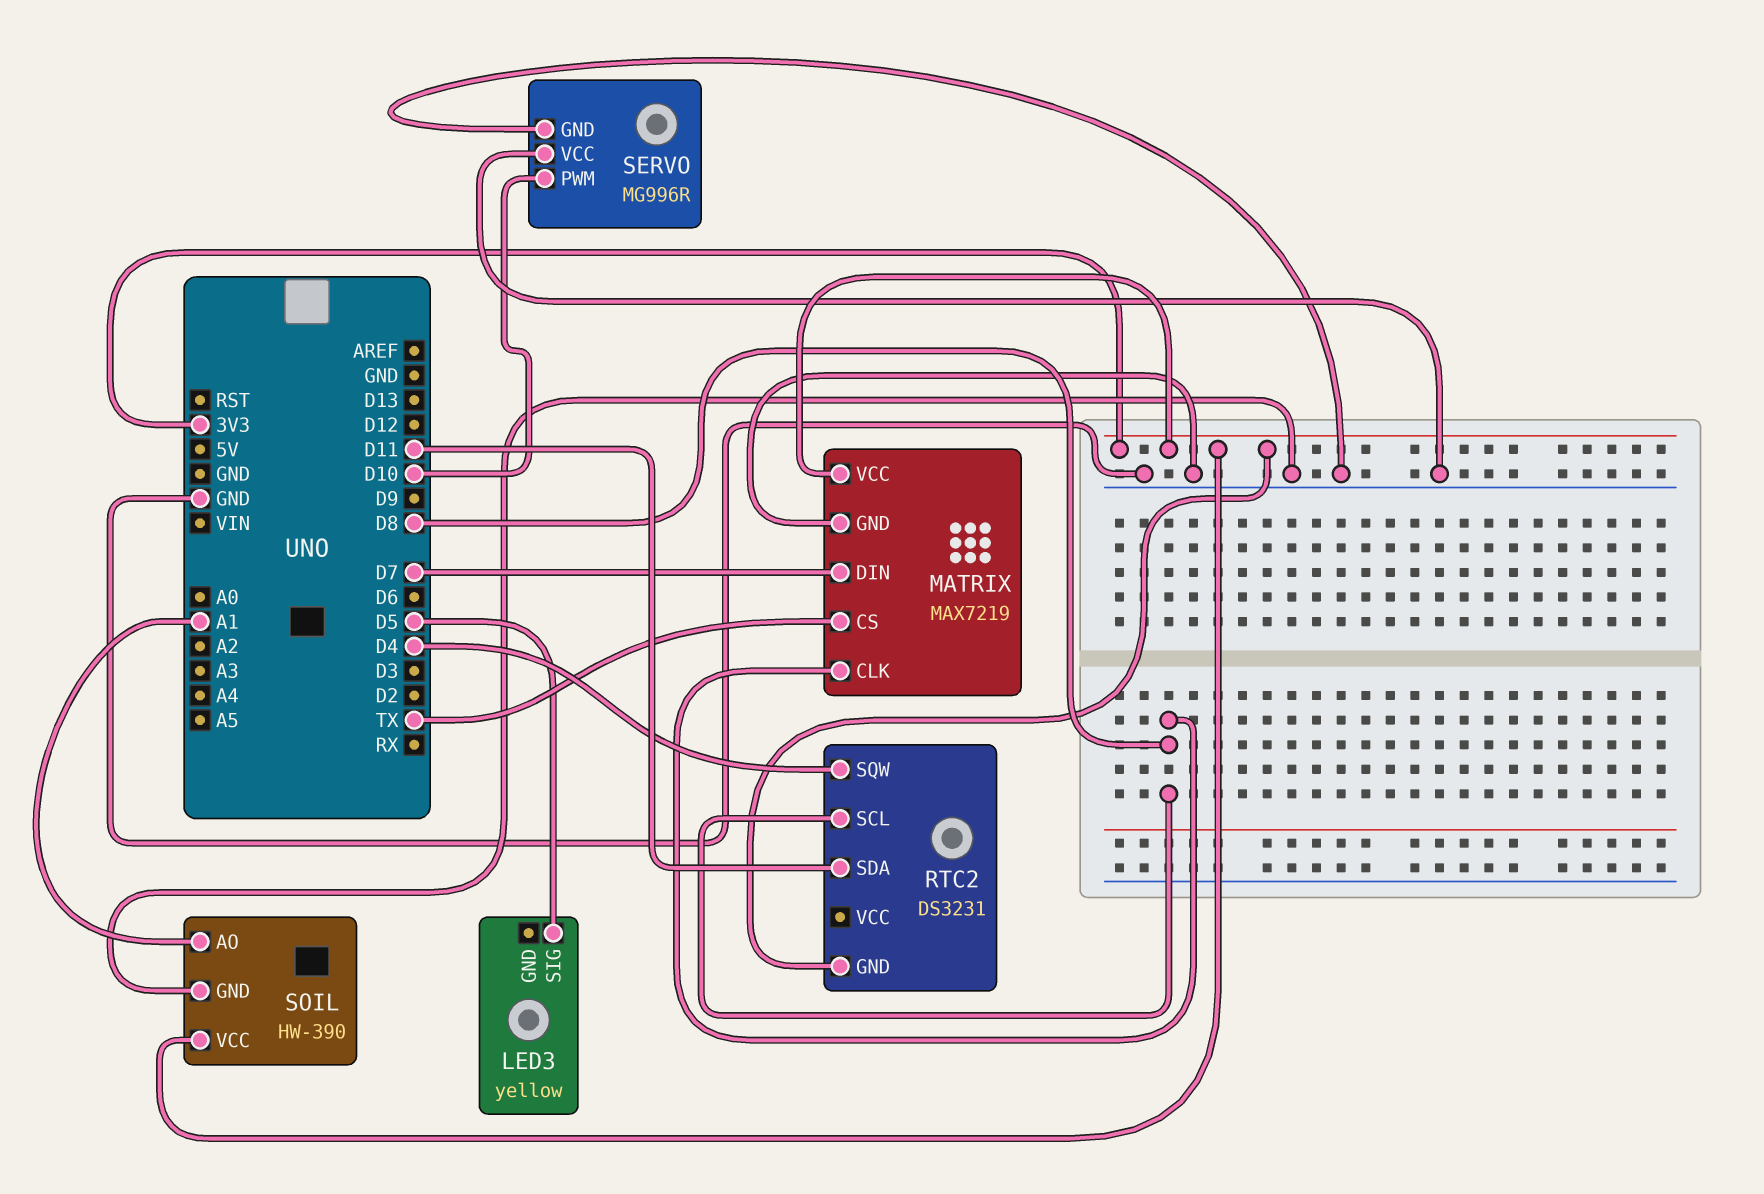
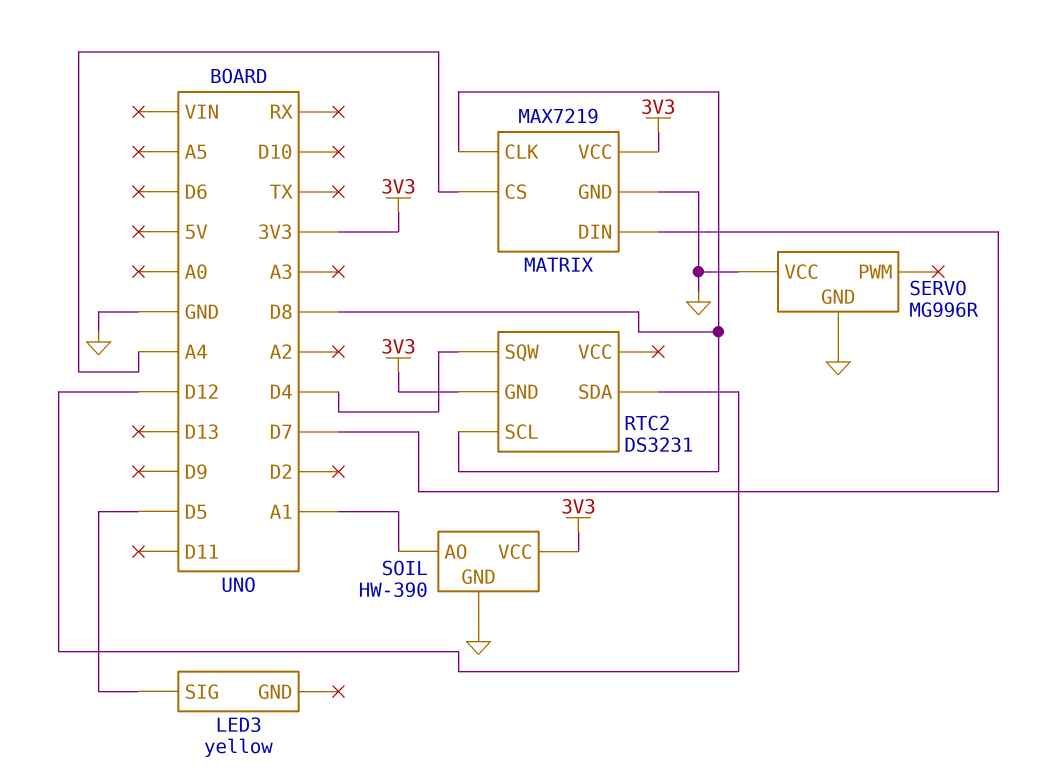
MATRIX pin CS: TX -> A4
RTC2 pin SDA: D11 -> D12
SERVO pin PWM: D10 -> none

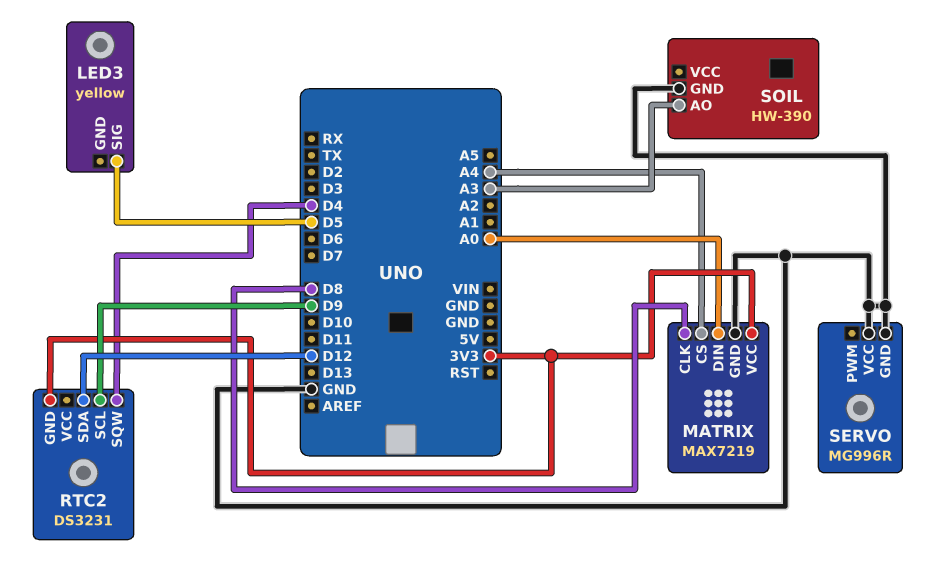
MATRIX pin DIN: D7 -> A0
RTC2 pin SCL: D8 -> D9
SOIL pin AO: A1 -> A3
SOIL pin VCC: 3V3 -> none

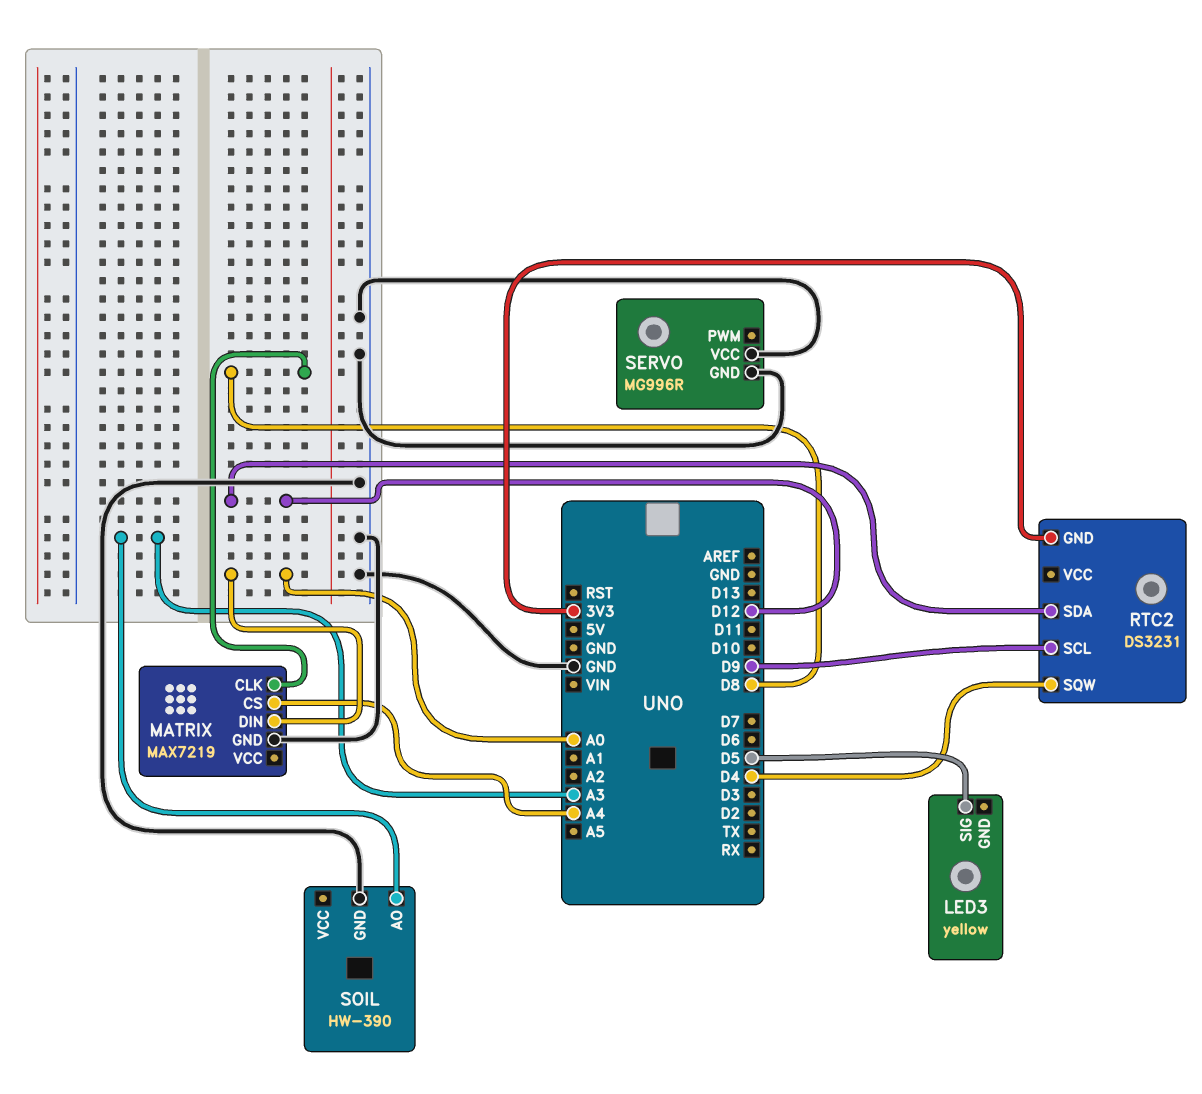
MATRIX pin VCC: 3V3 -> none

